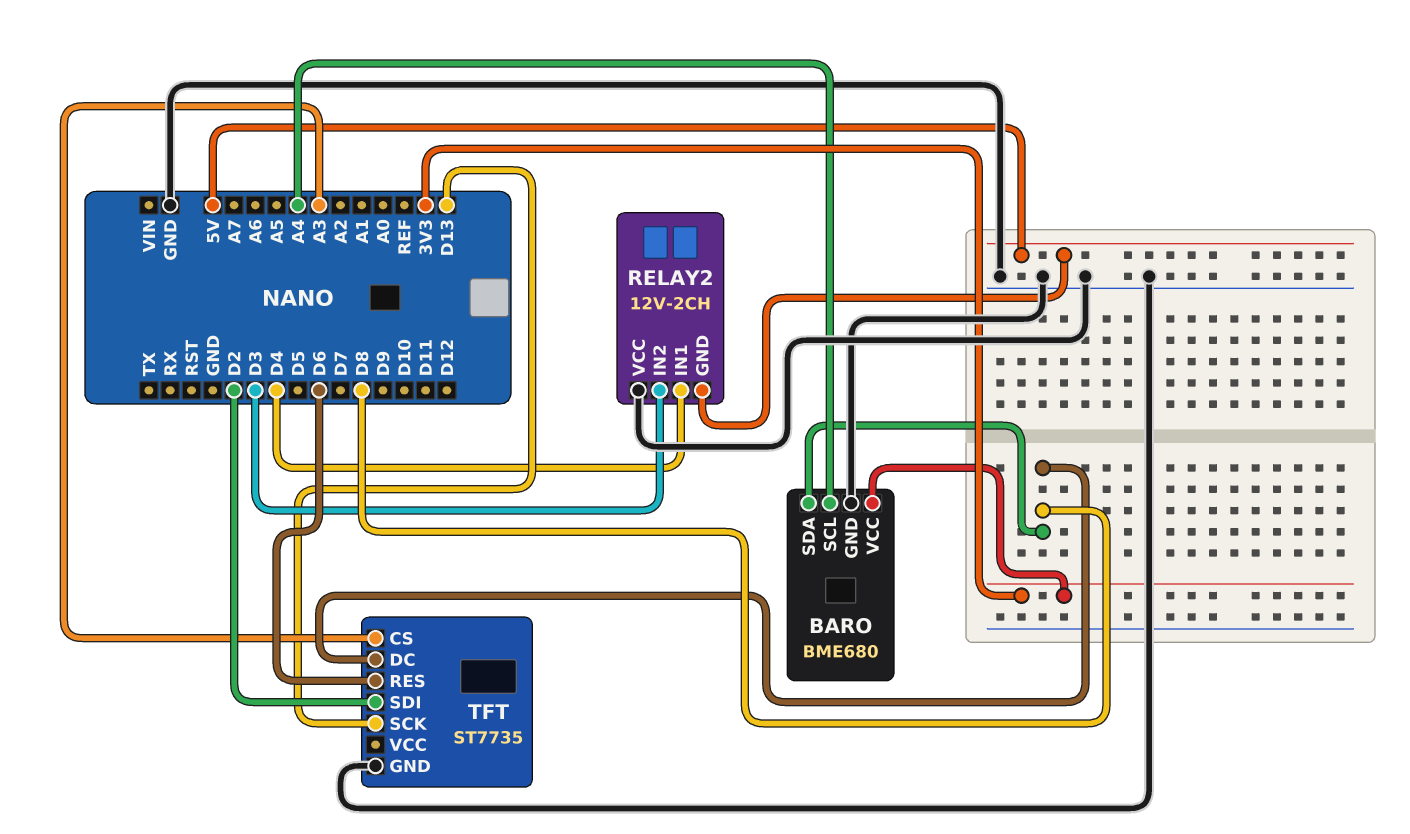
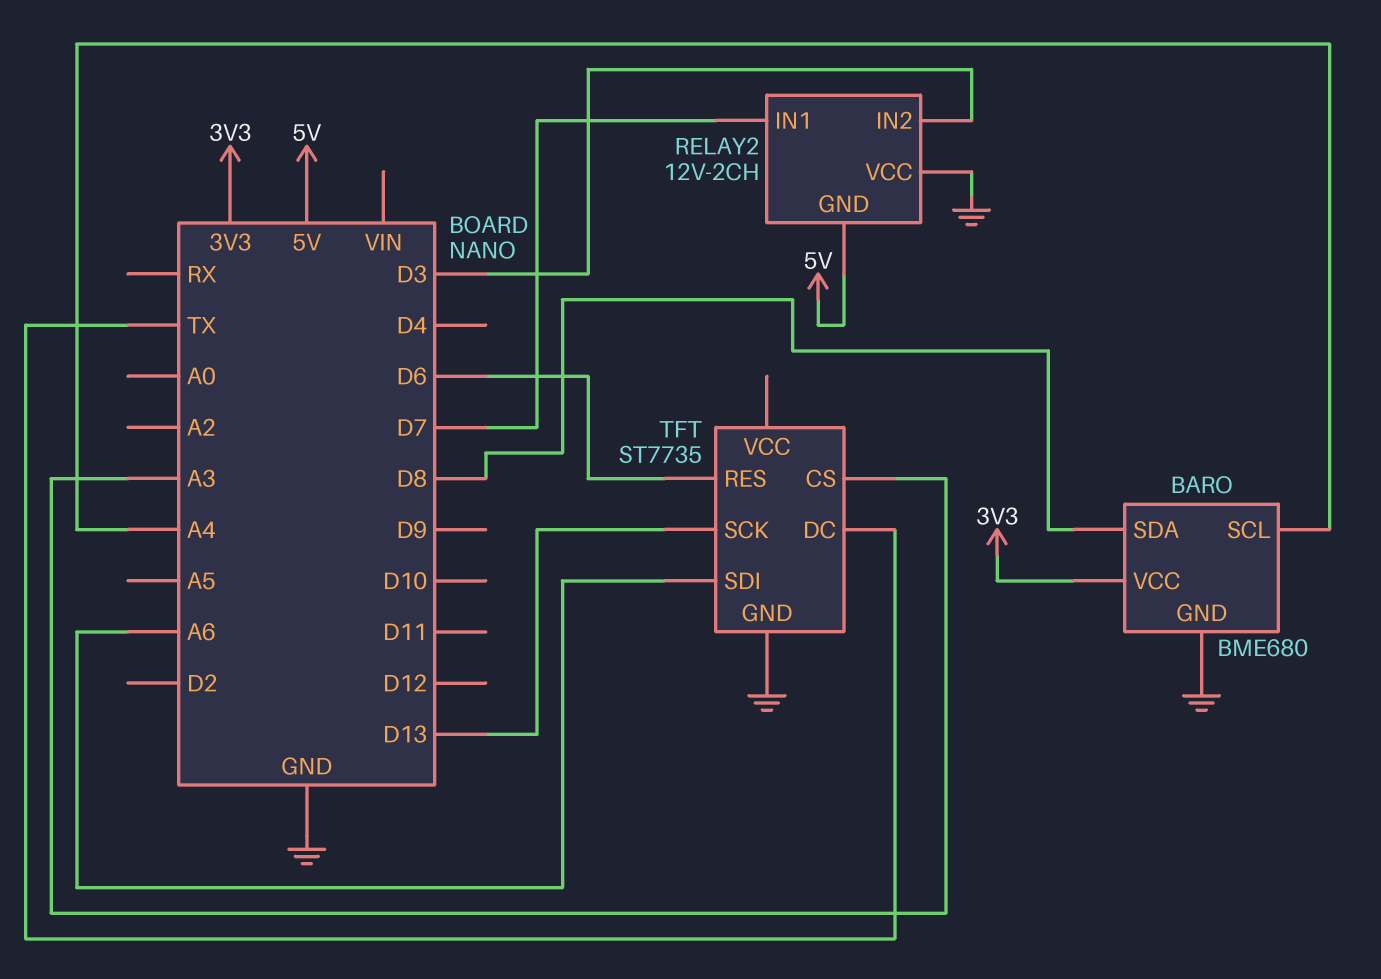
RELAY2 pin IN1: D4 -> D7
TFT pin DC: D8 -> TX
TFT pin SDI: D2 -> A6

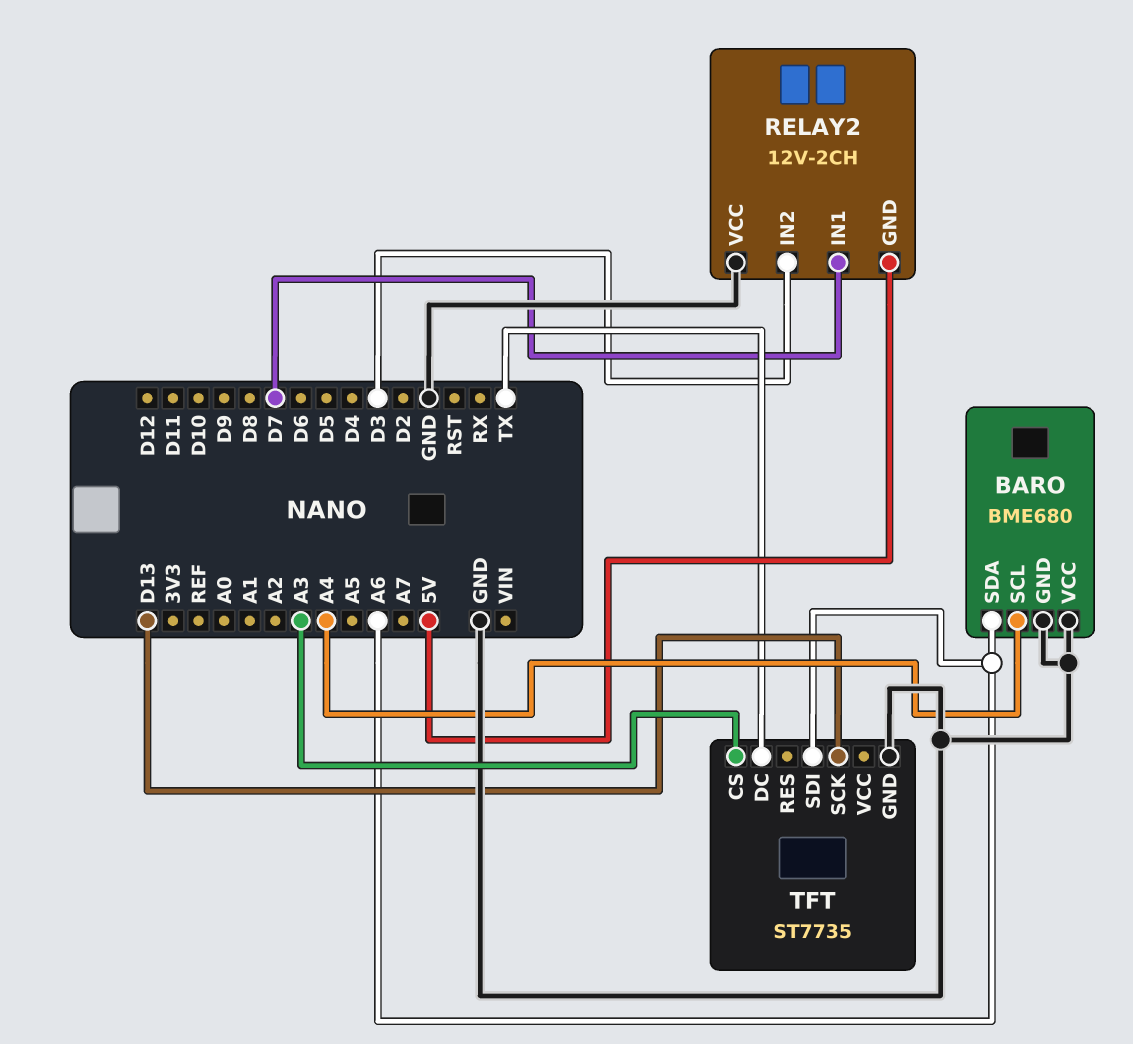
BARO pin SDA: D8 -> A6
BARO pin VCC: 3V3 -> GND
TFT pin RES: D6 -> none

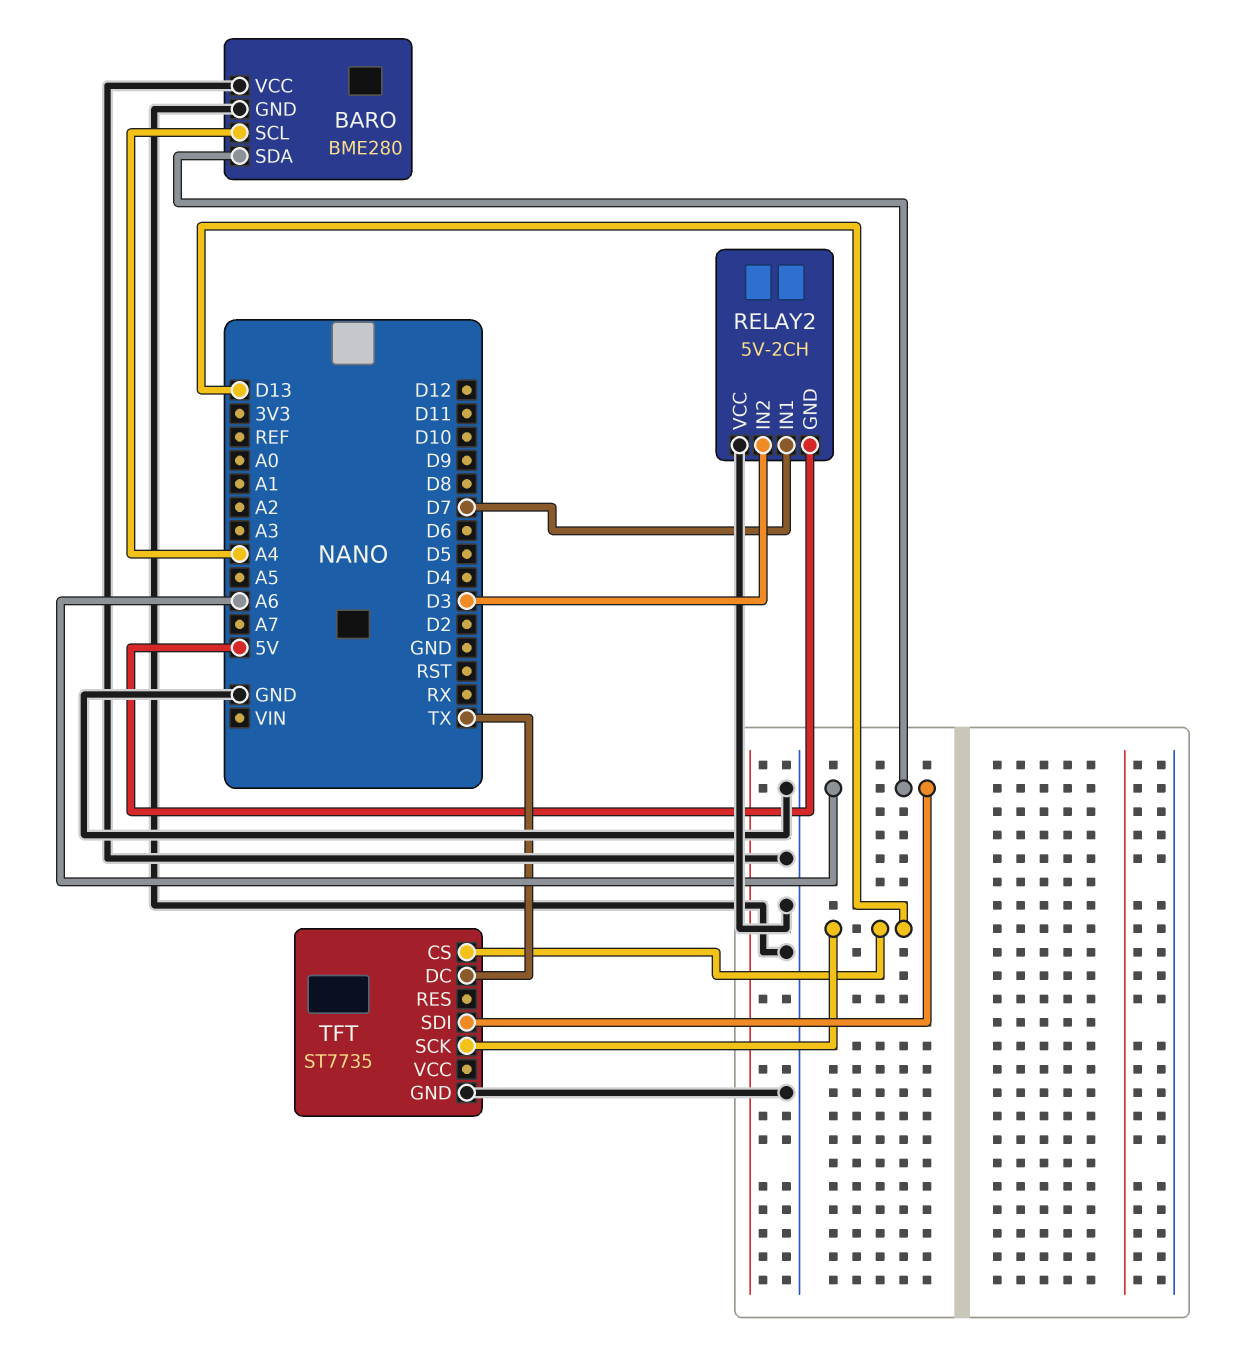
BARO: BME680 -> BME280
RELAY2: 12V-2CH -> 5V-2CH
TFT pin CS: A3 -> D13

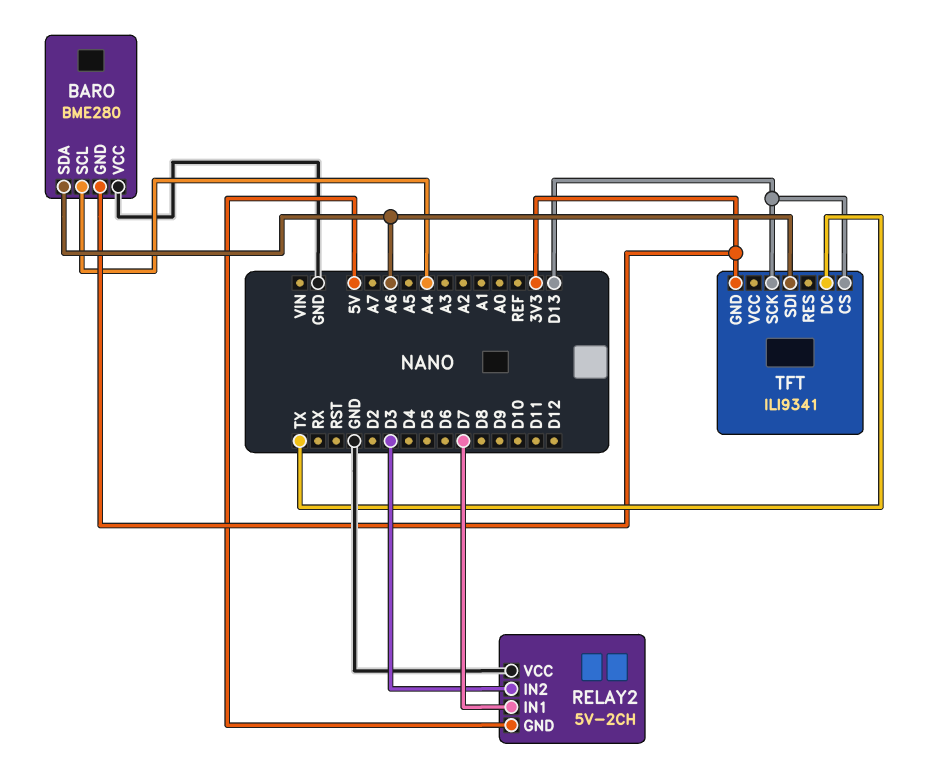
BARO pin GND: GND -> 3V3
TFT: ST7735 -> ILI9341
TFT pin GND: GND -> 3V3

